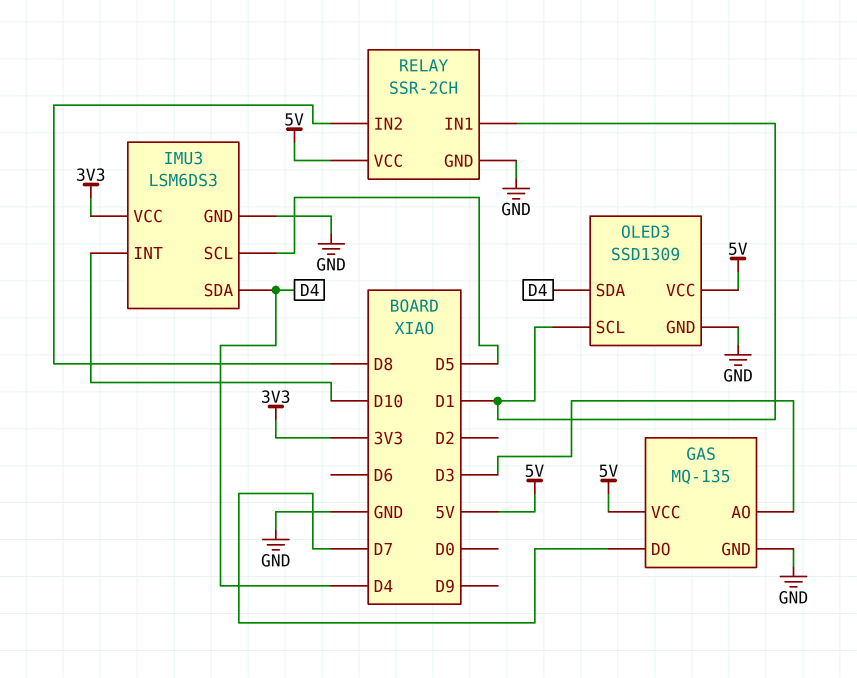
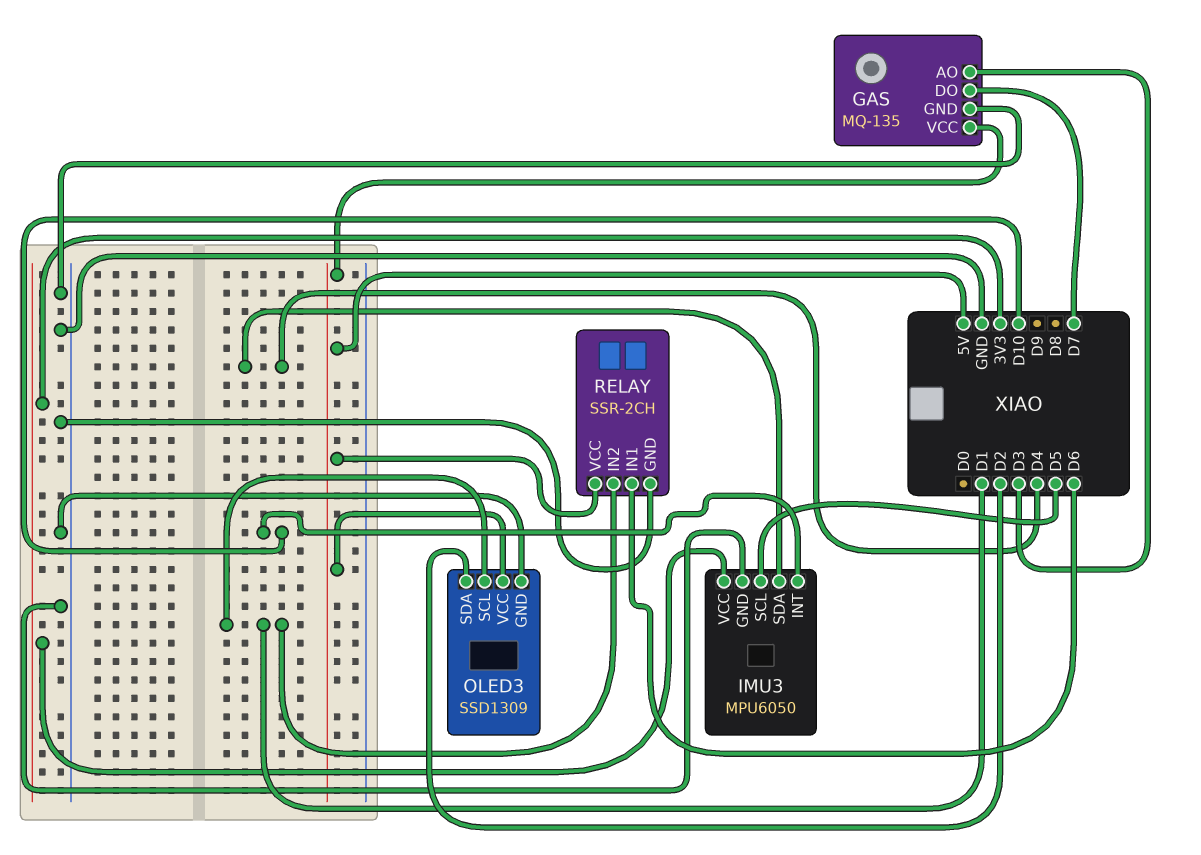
IMU3: LSM6DS3 -> MPU6050
OLED3 pin SDA: D4 -> D2
RELAY pin IN1: D1 -> D6
RELAY pin IN2: D8 -> D1

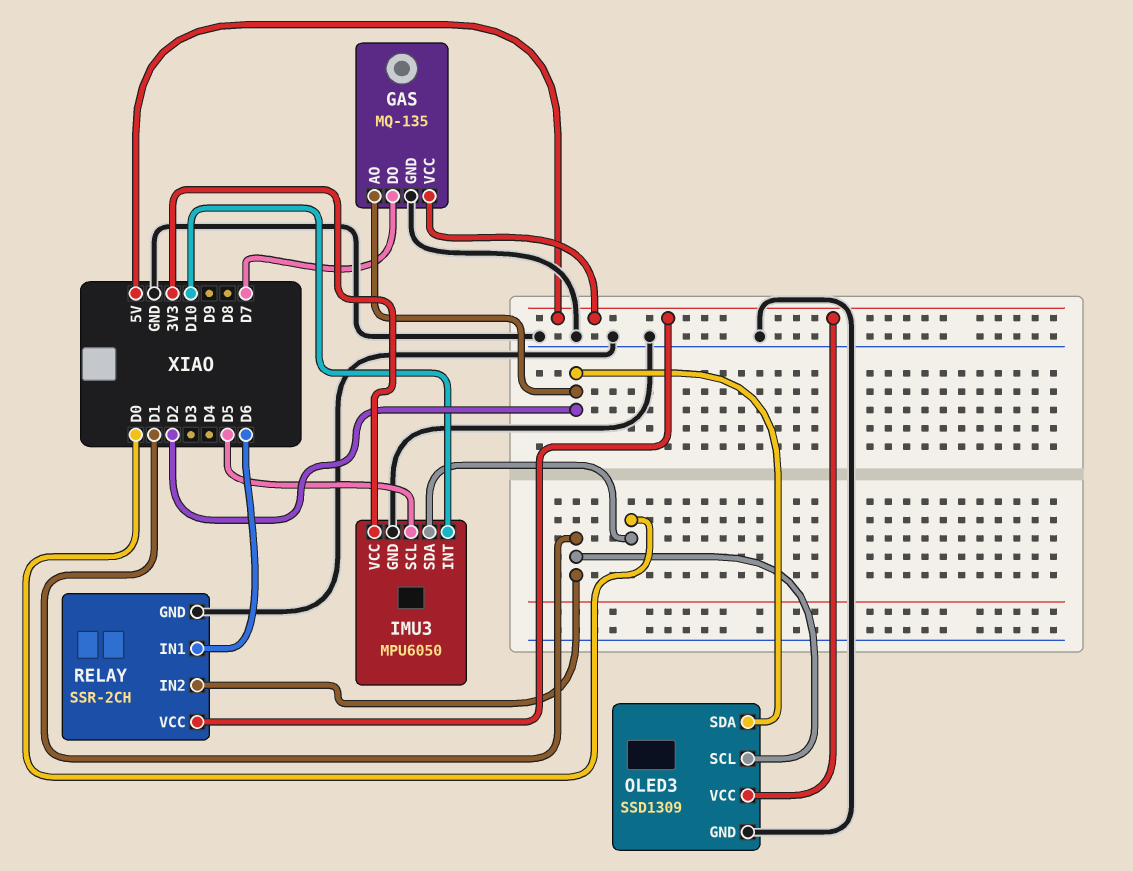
GAS pin AO: D3 -> D2
IMU3 pin SDA: D4 -> D0

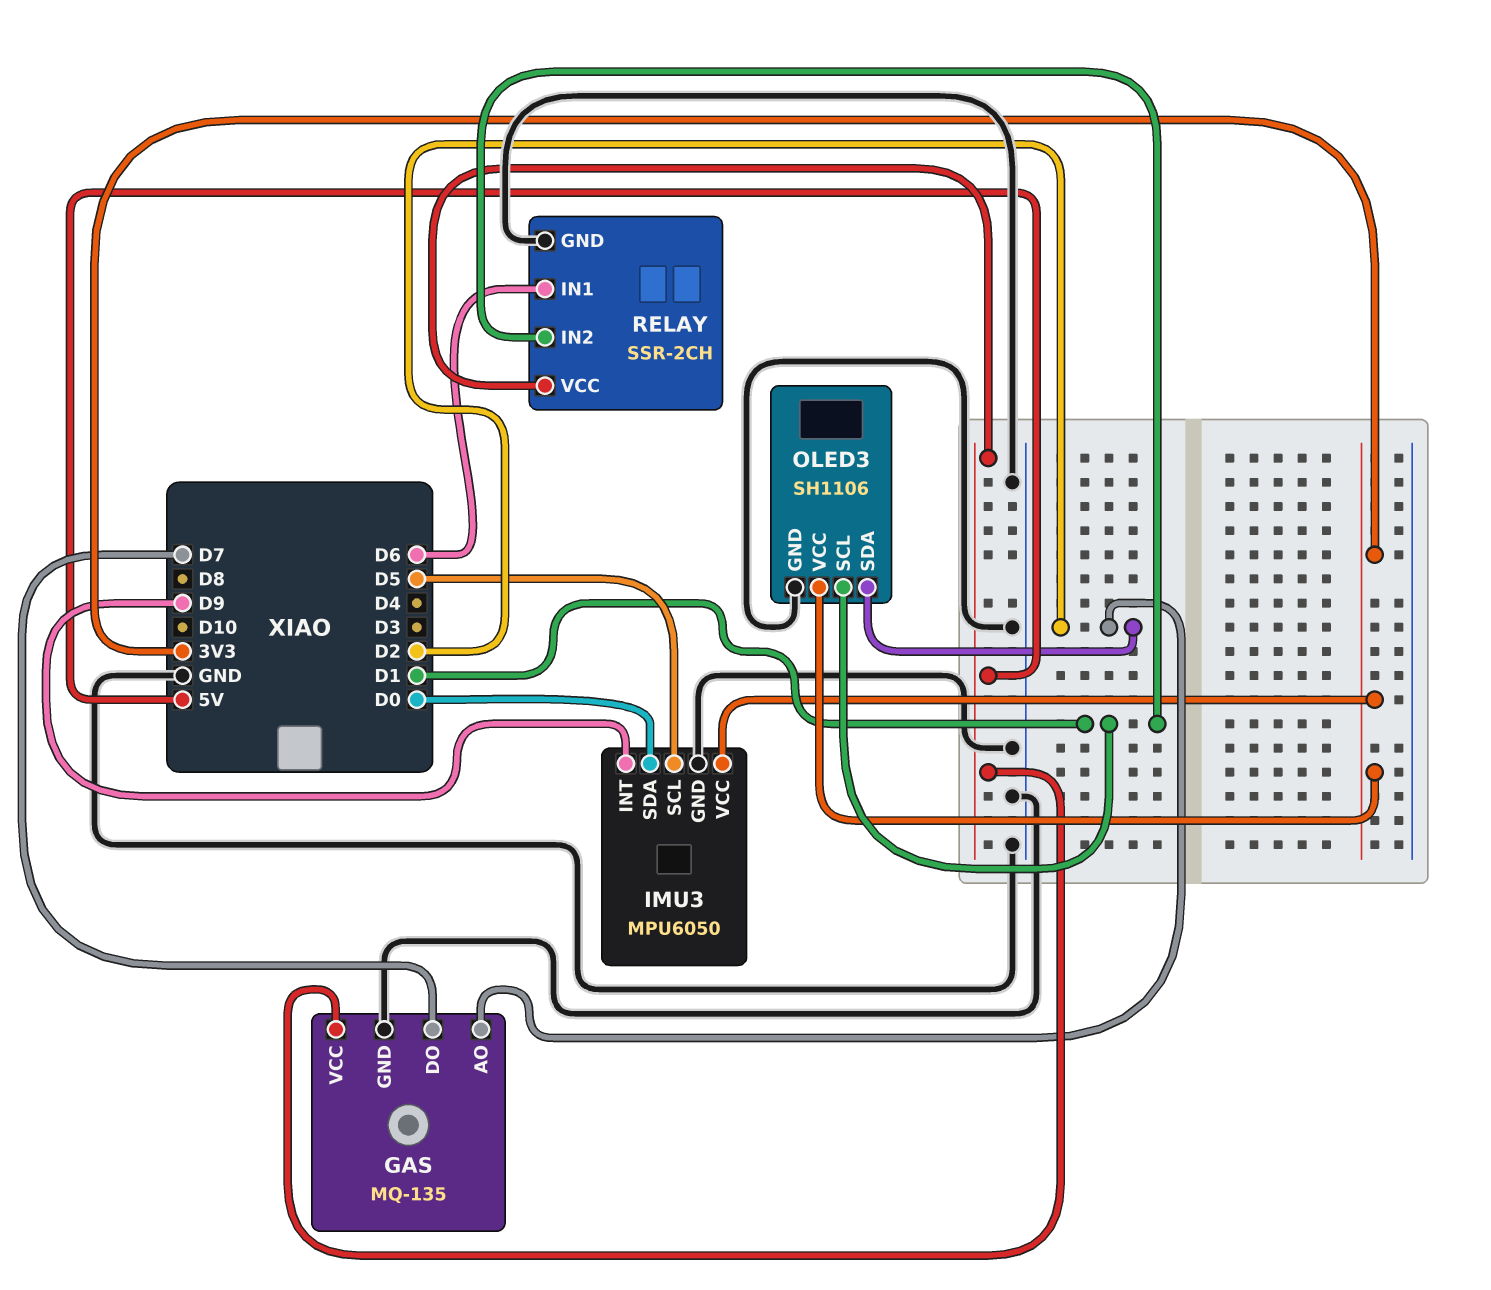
IMU3 pin INT: D10 -> D9
OLED3: SSD1309 -> SH1106
OLED3 pin VCC: 5V -> 3V3

